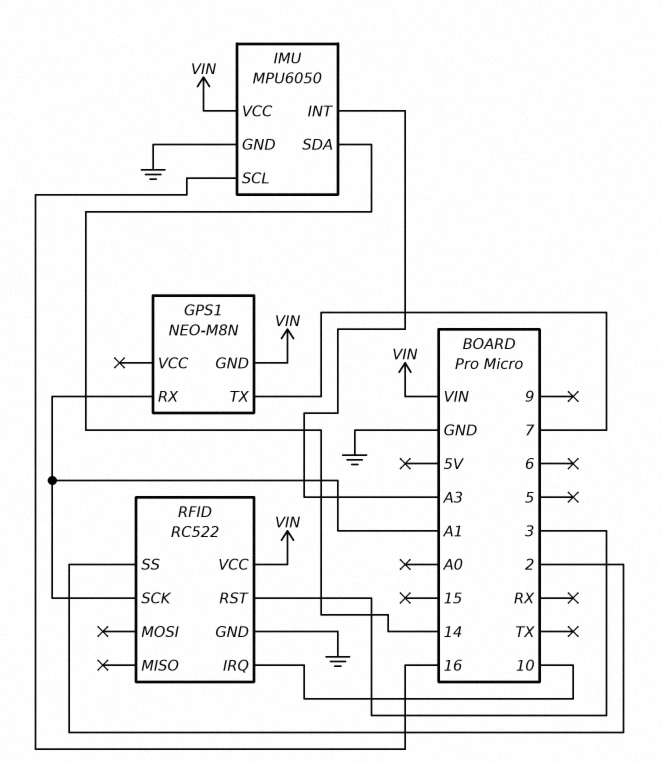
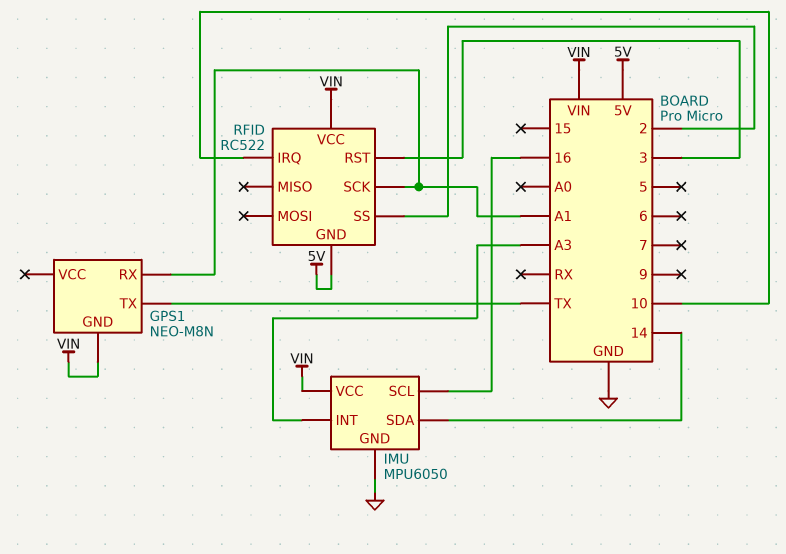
GPS1 pin TX: 7 -> TX
RFID pin GND: GND -> 5V

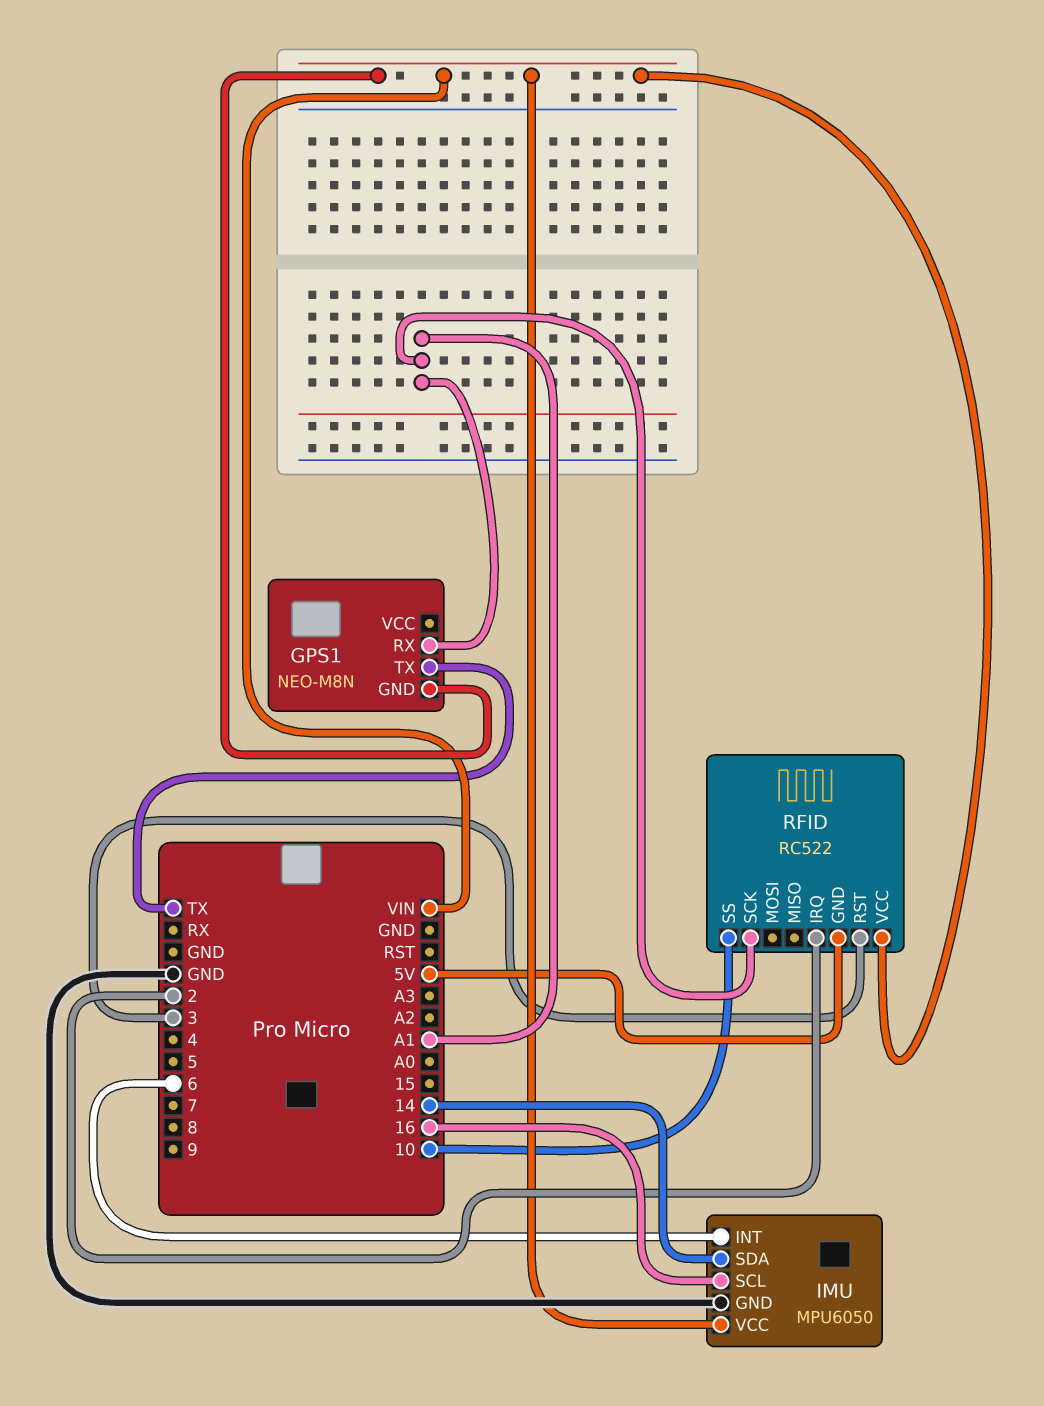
IMU pin INT: A3 -> 6
RFID pin IRQ: 10 -> 2
RFID pin SS: 2 -> 10

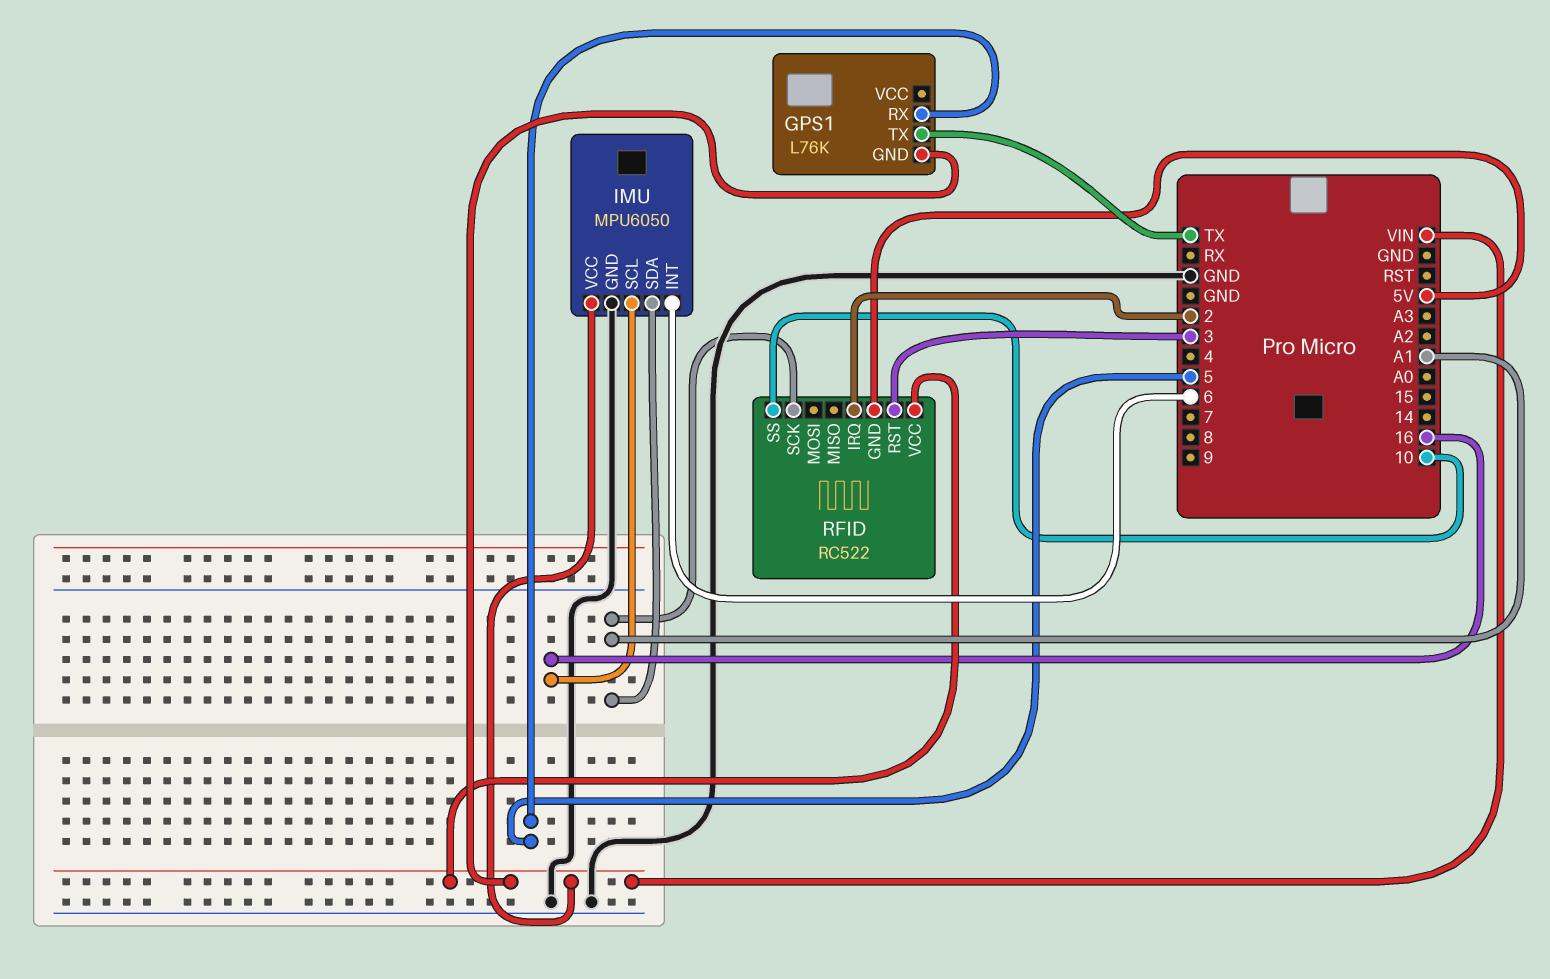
GPS1: NEO-M8N -> L76K
GPS1 pin RX: A1 -> 5
IMU pin SDA: 14 -> A1

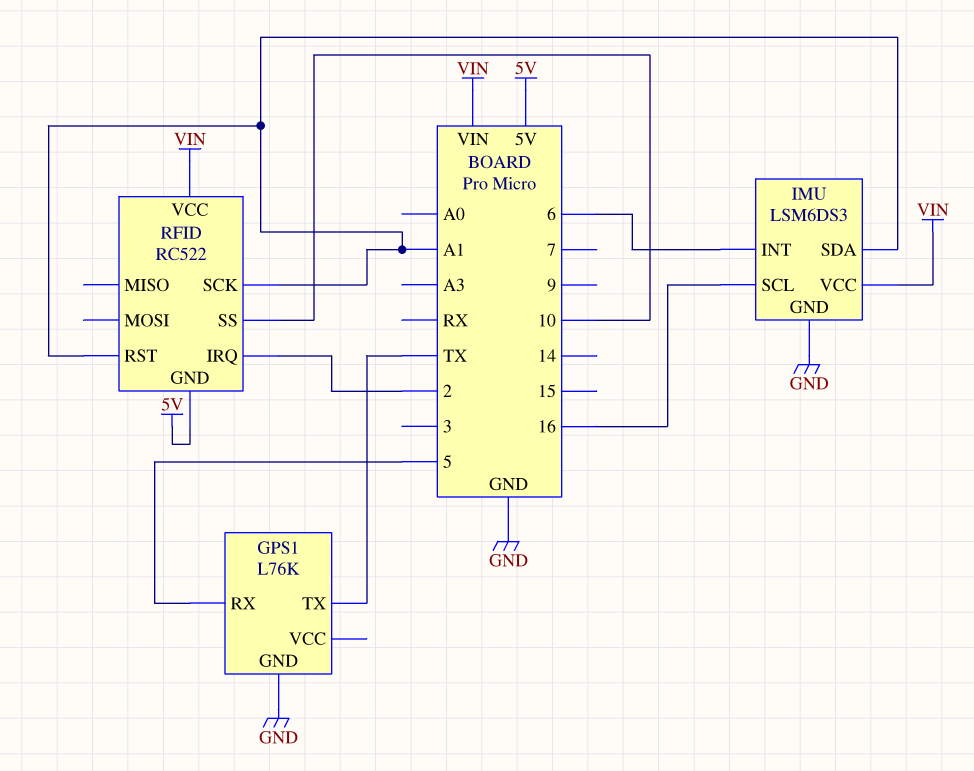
GPS1 pin GND: VIN -> GND
IMU: MPU6050 -> LSM6DS3
RFID pin RST: 3 -> A1

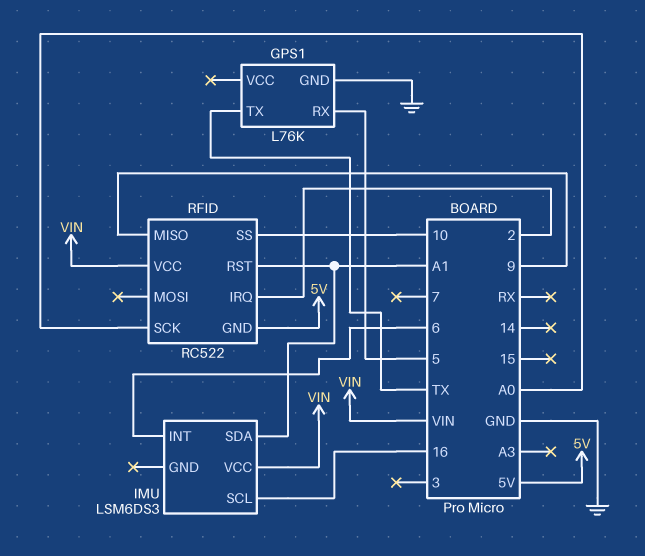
IMU pin GND: GND -> none
RFID pin MISO: none -> 9
RFID pin SCK: A1 -> A0

